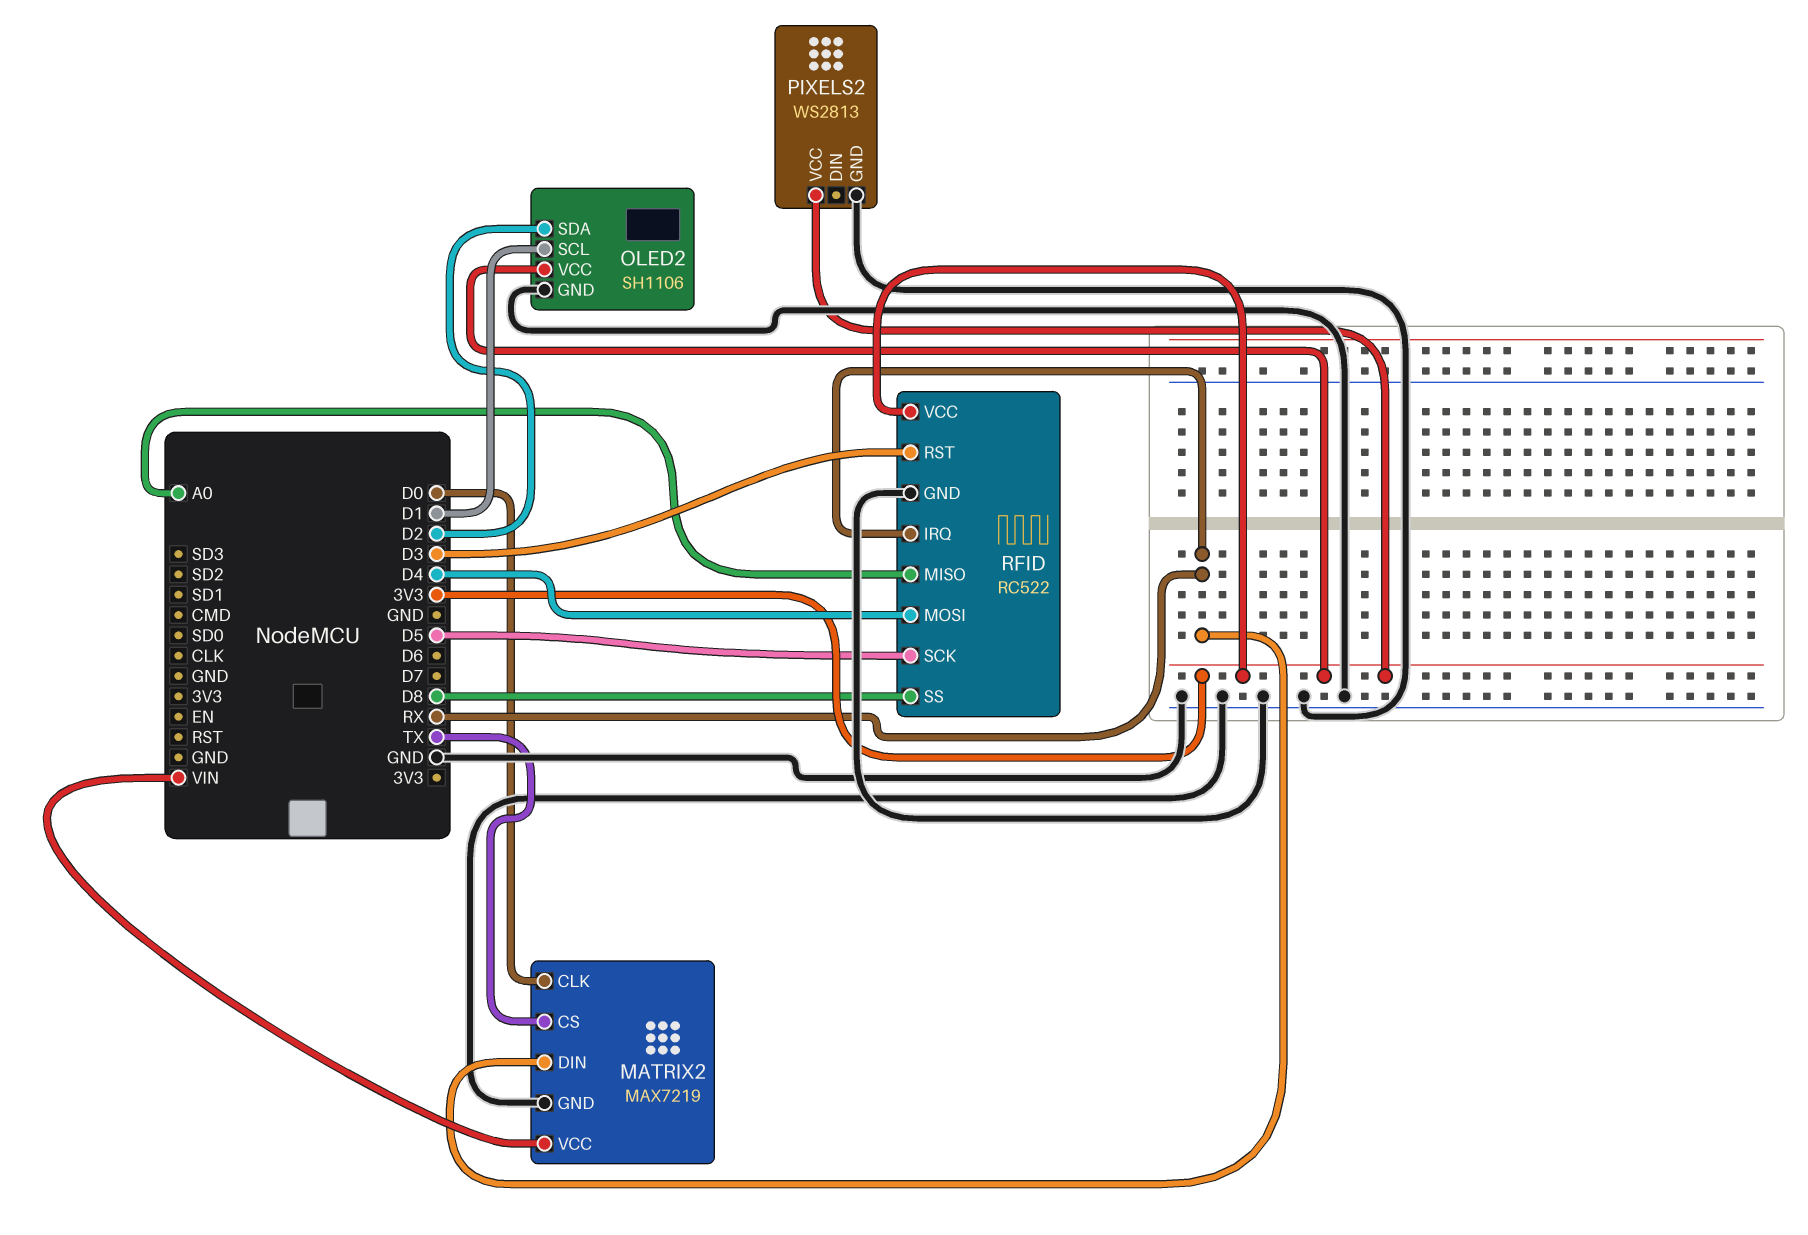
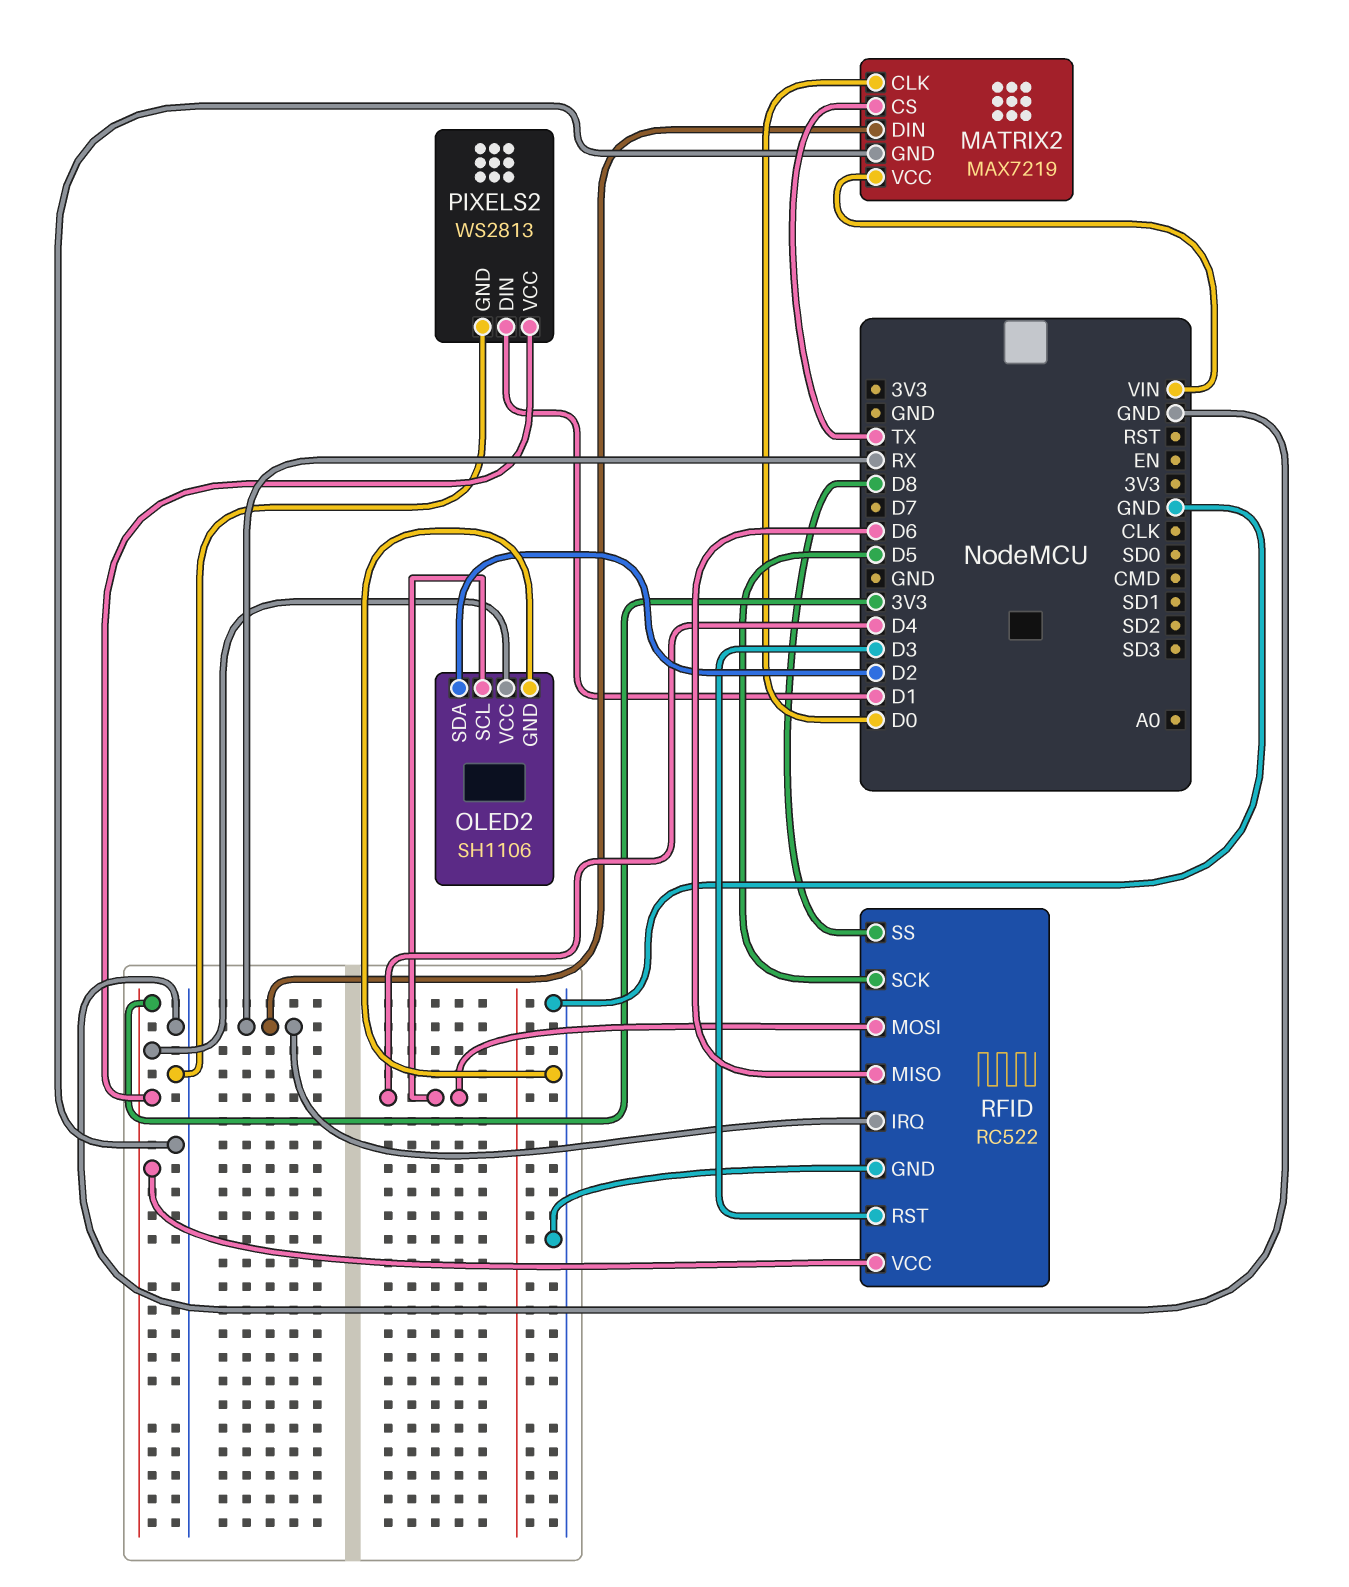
OLED2 pin SCL: D1 -> D4
PIXELS2 pin DIN: none -> D1
RFID pin MISO: A0 -> D6

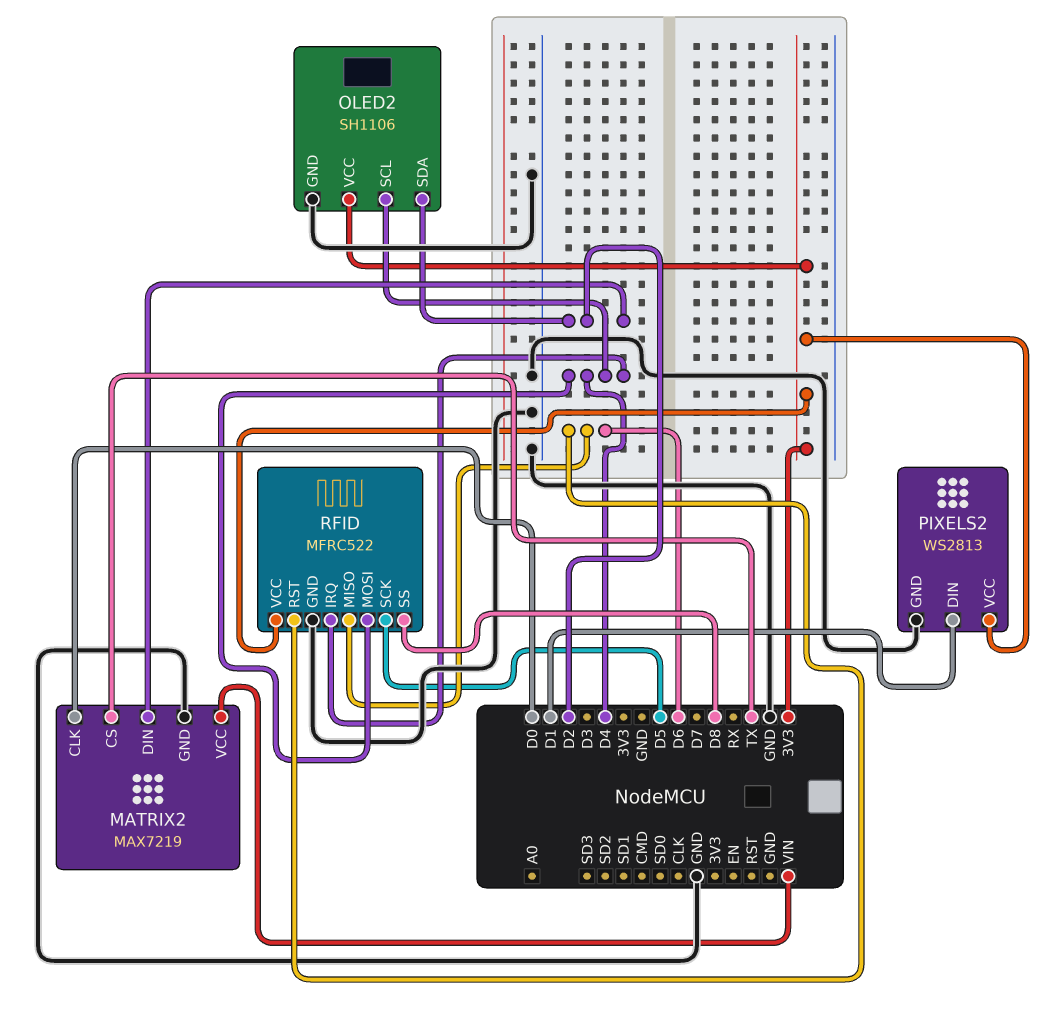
MATRIX2 pin DIN: RX -> D2
RFID: RC522 -> MFRC522
RFID pin IRQ: RX -> D4
RFID pin RST: D3 -> D6

